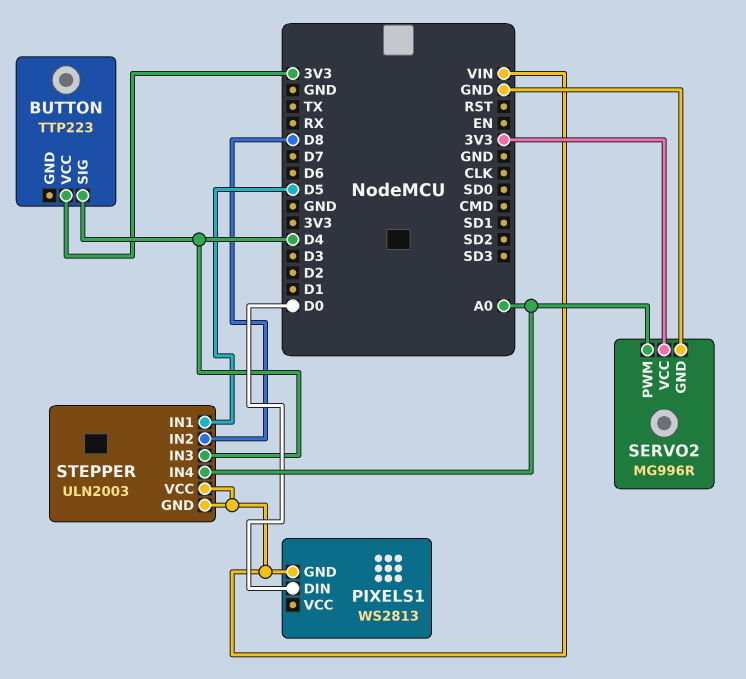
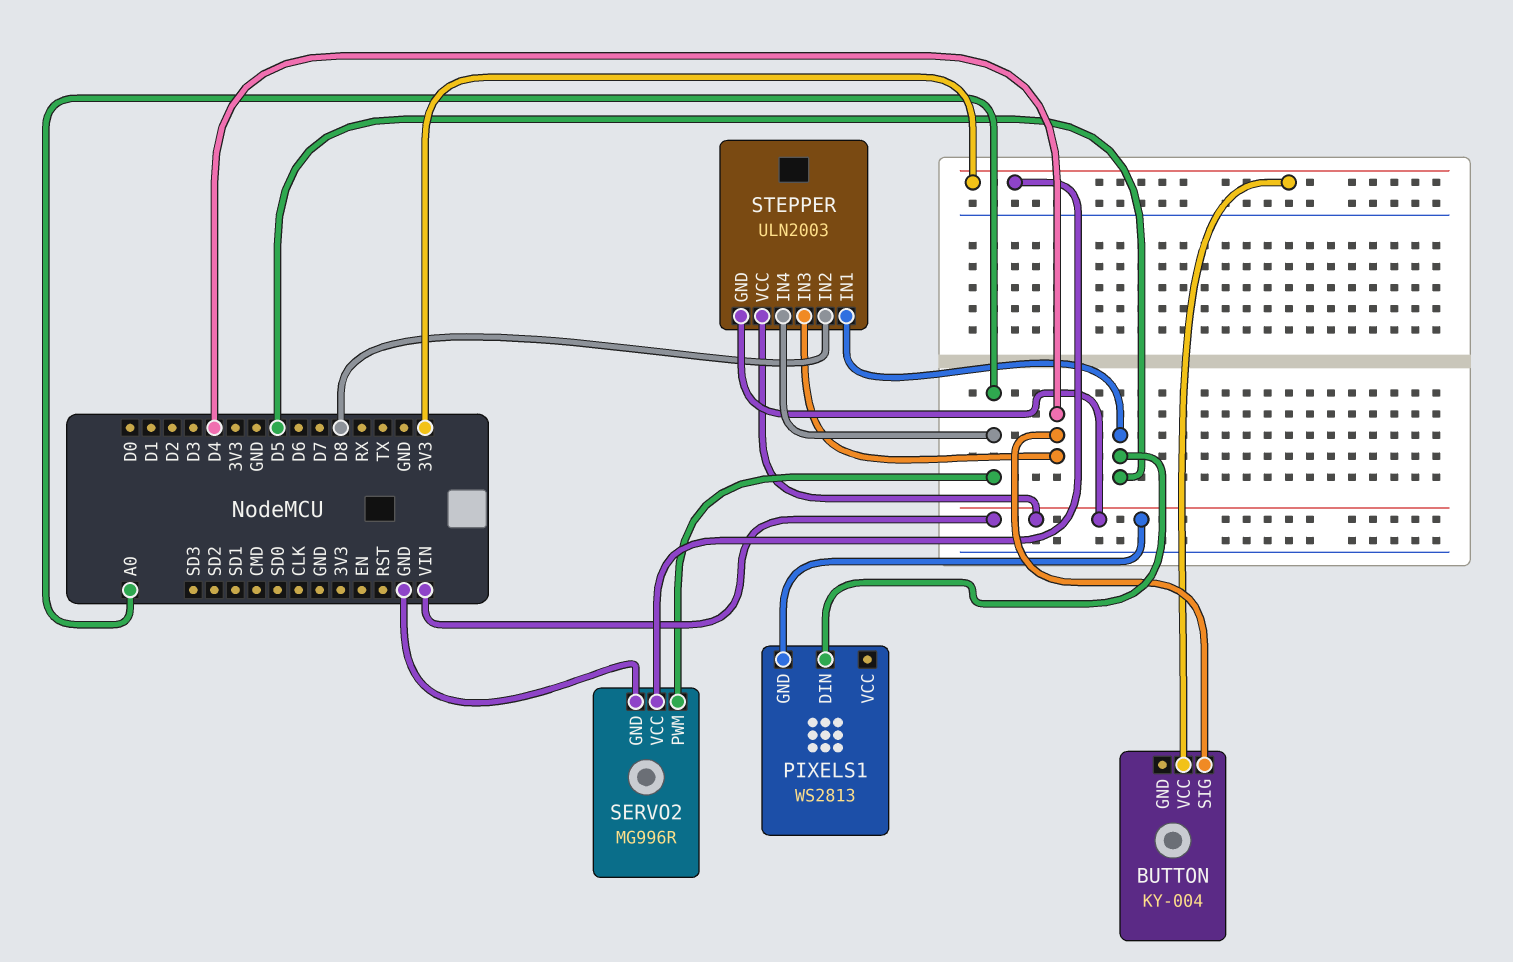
BUTTON: TTP223 -> KY-004
PIXELS1 pin DIN: D0 -> D5

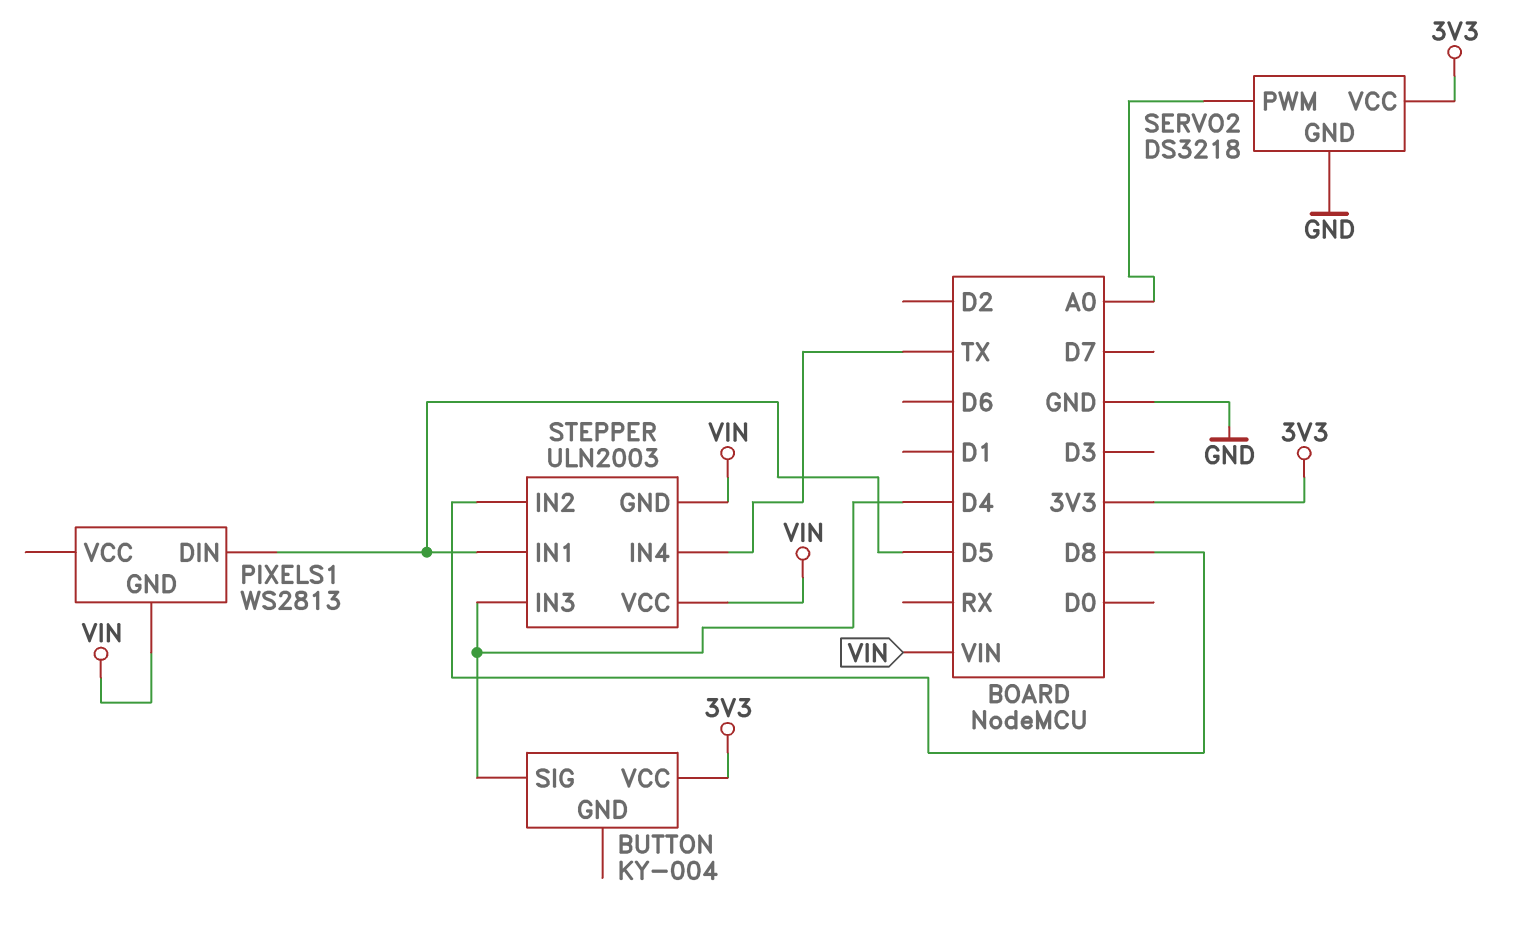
SERVO2: MG996R -> DS3218
STEPPER pin IN4: A0 -> TX

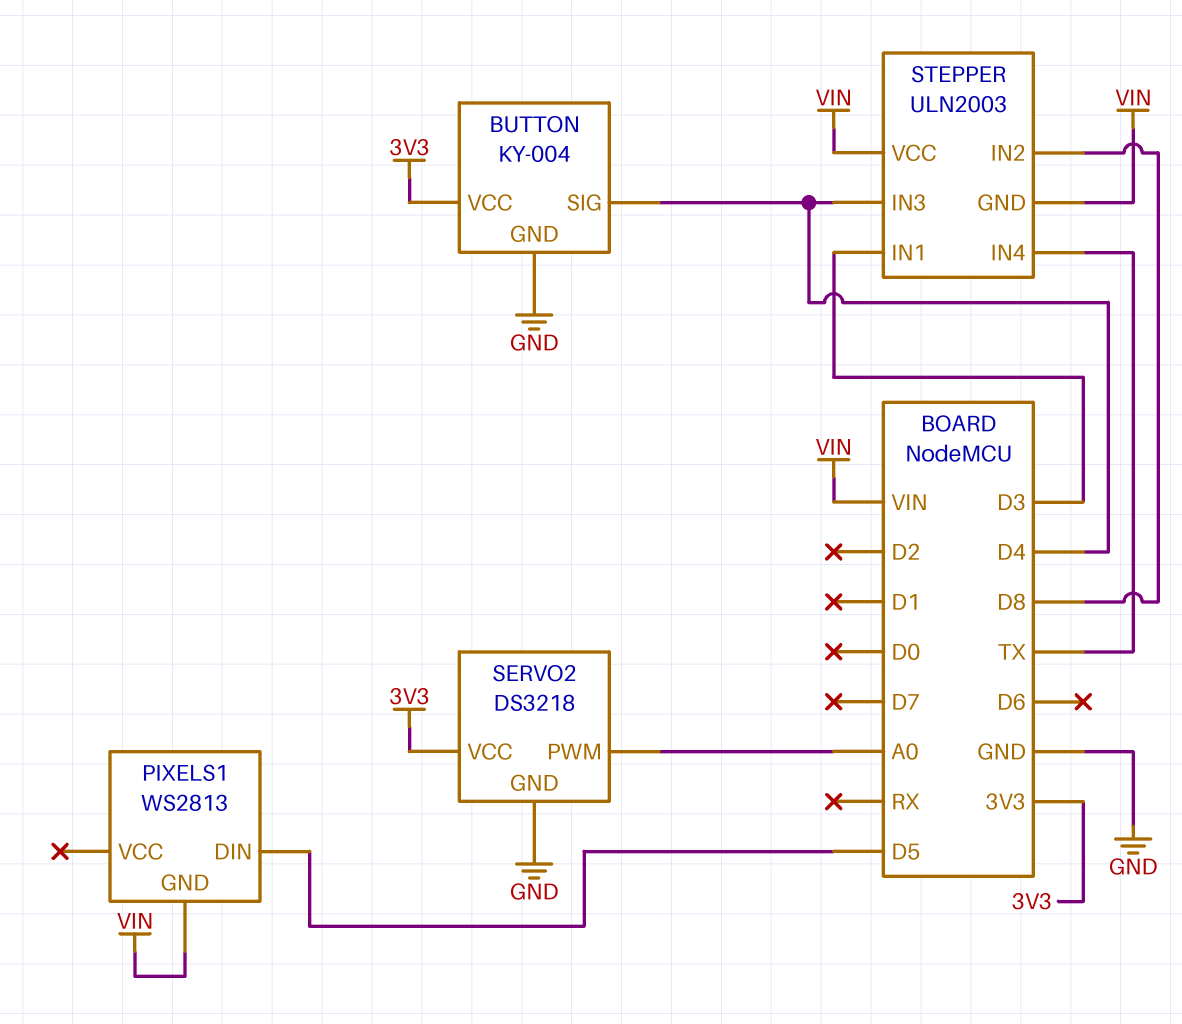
BUTTON pin GND: none -> GND
STEPPER pin IN1: D5 -> D3

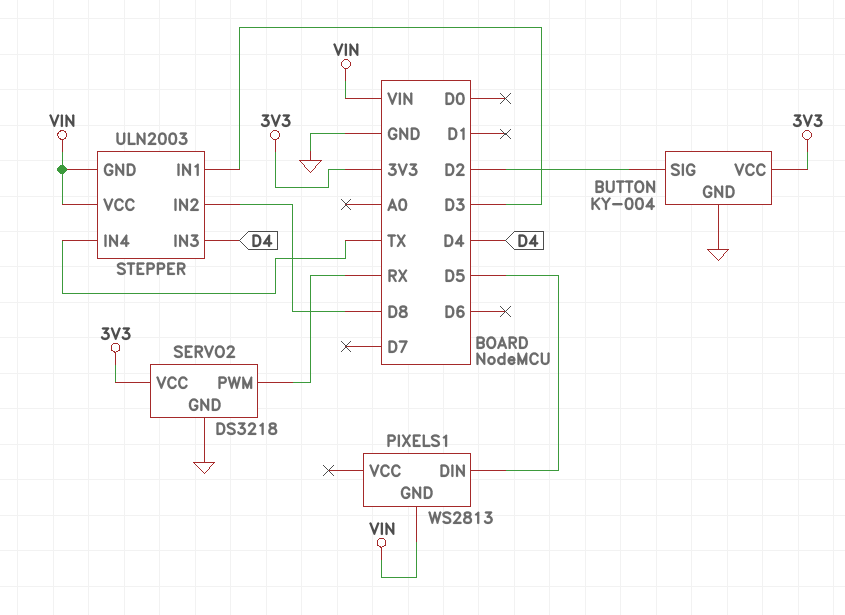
BUTTON pin SIG: D4 -> D2
SERVO2 pin PWM: A0 -> RX

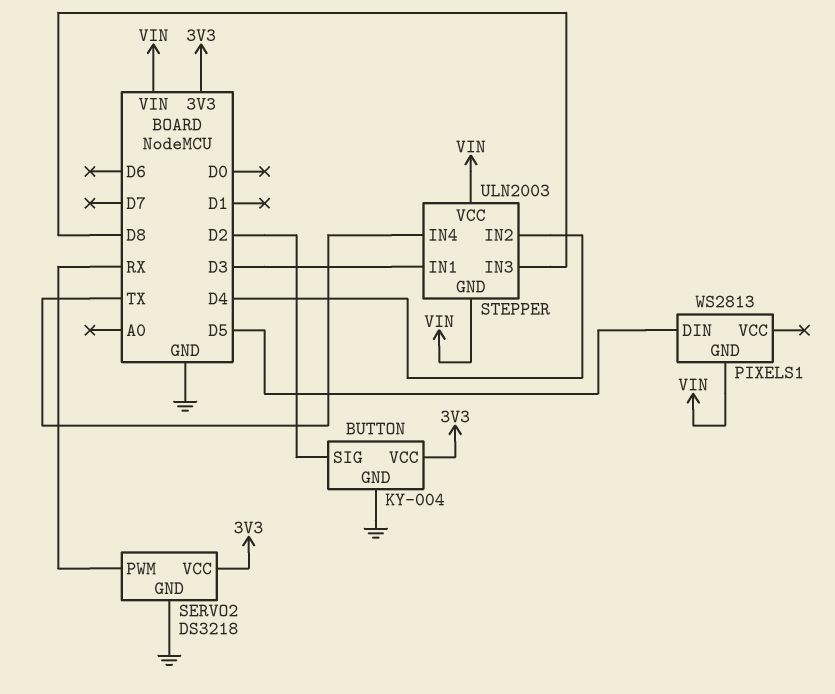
STEPPER pin IN2: D8 -> D4
STEPPER pin IN3: D4 -> D8

